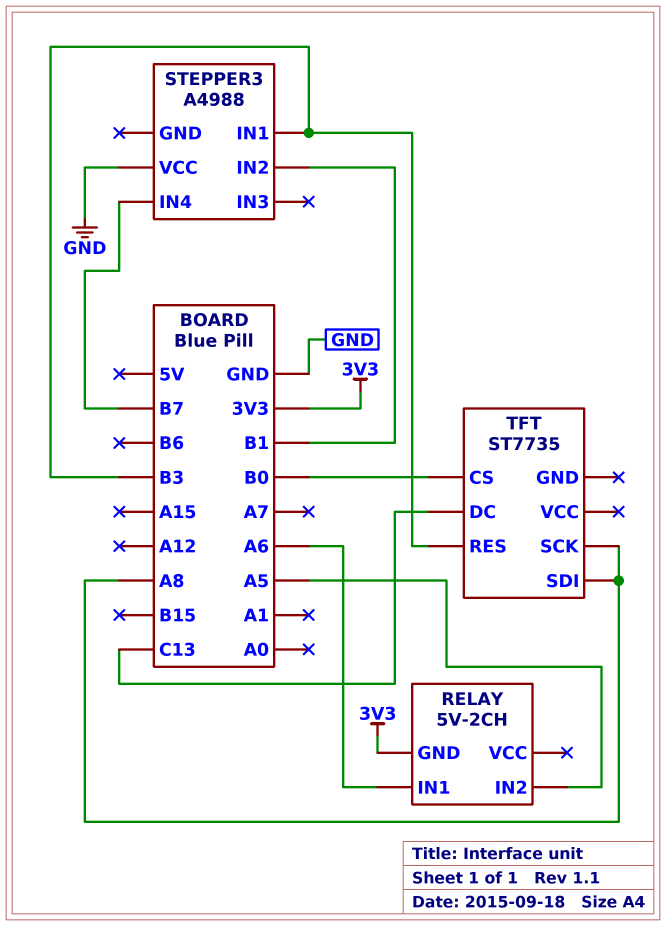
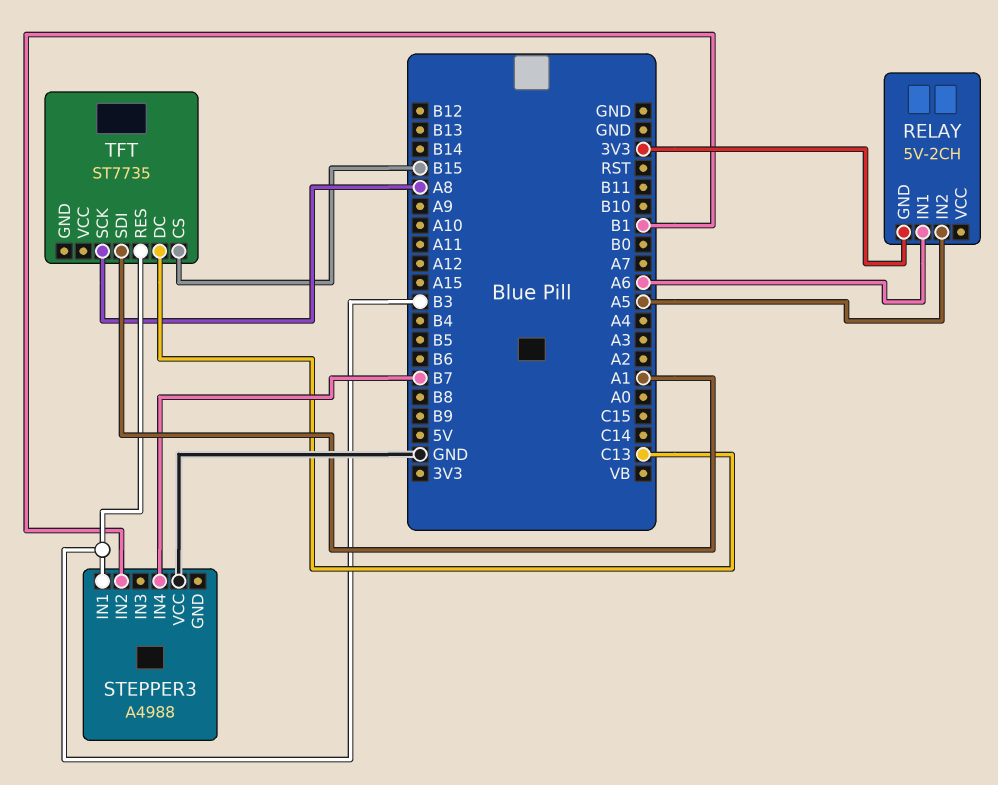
TFT pin CS: B0 -> B15
TFT pin SDI: A8 -> A1

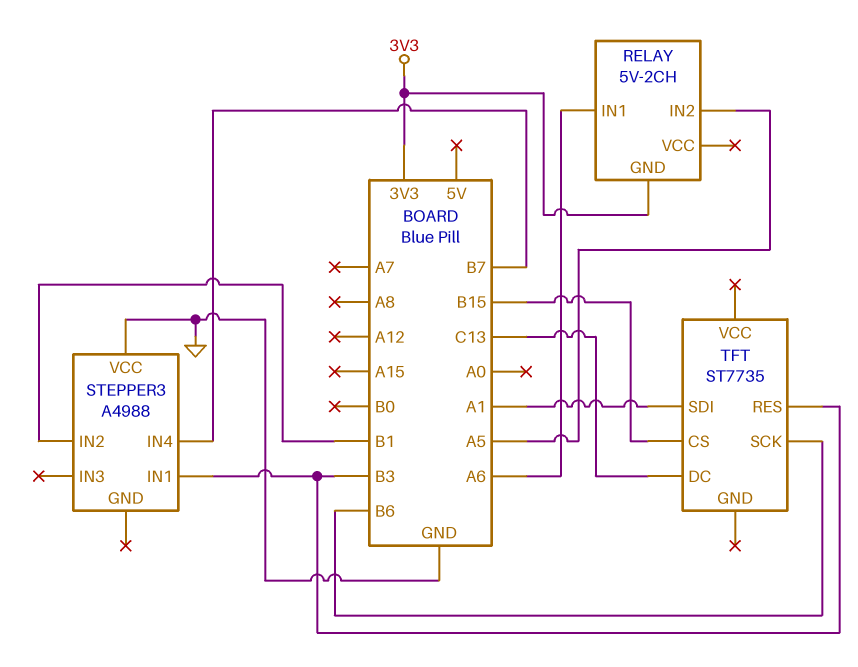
TFT pin SCK: A8 -> B6

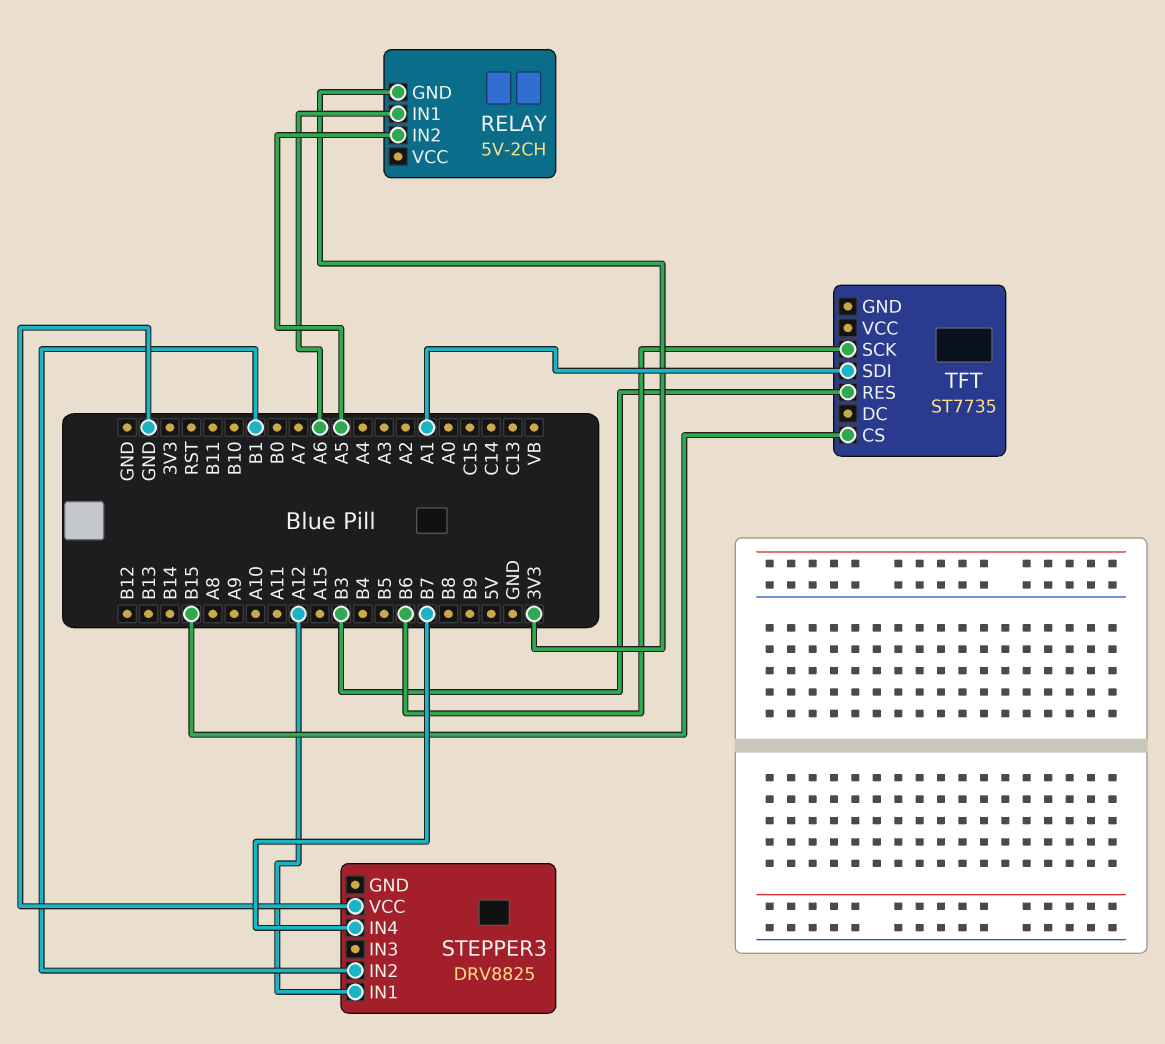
STEPPER3: A4988 -> DRV8825
STEPPER3 pin IN1: B3 -> A12
TFT pin DC: C13 -> none

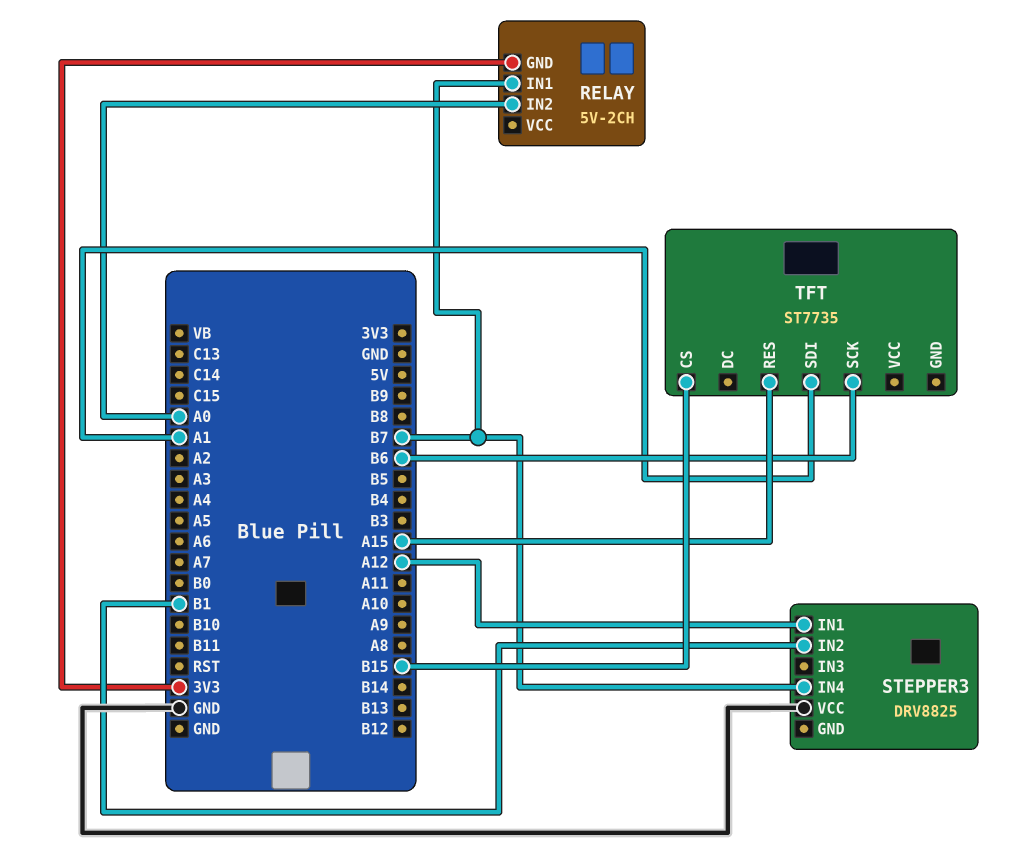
RELAY pin IN1: A6 -> B7
RELAY pin IN2: A5 -> A0
TFT pin RES: B3 -> A15

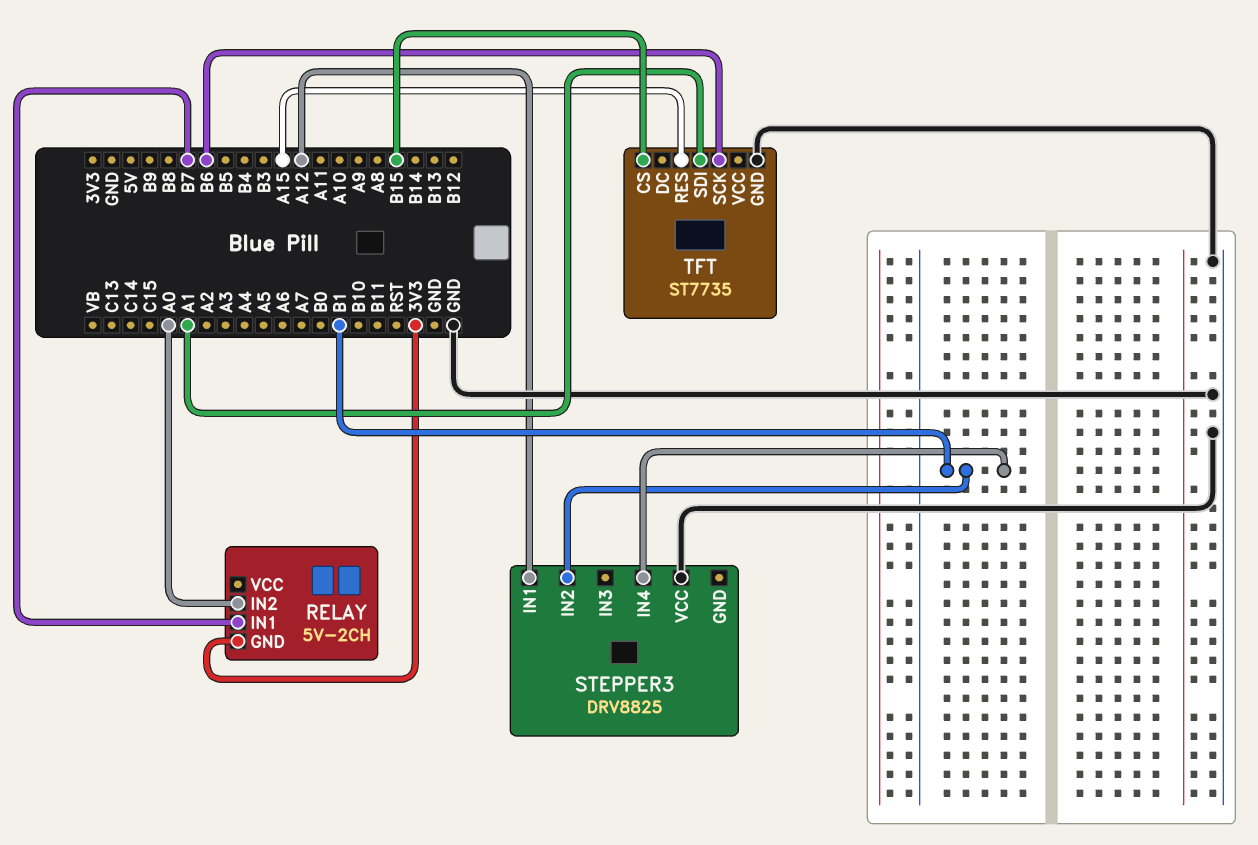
STEPPER3 pin IN4: B7 -> B1
TFT pin GND: none -> GND

